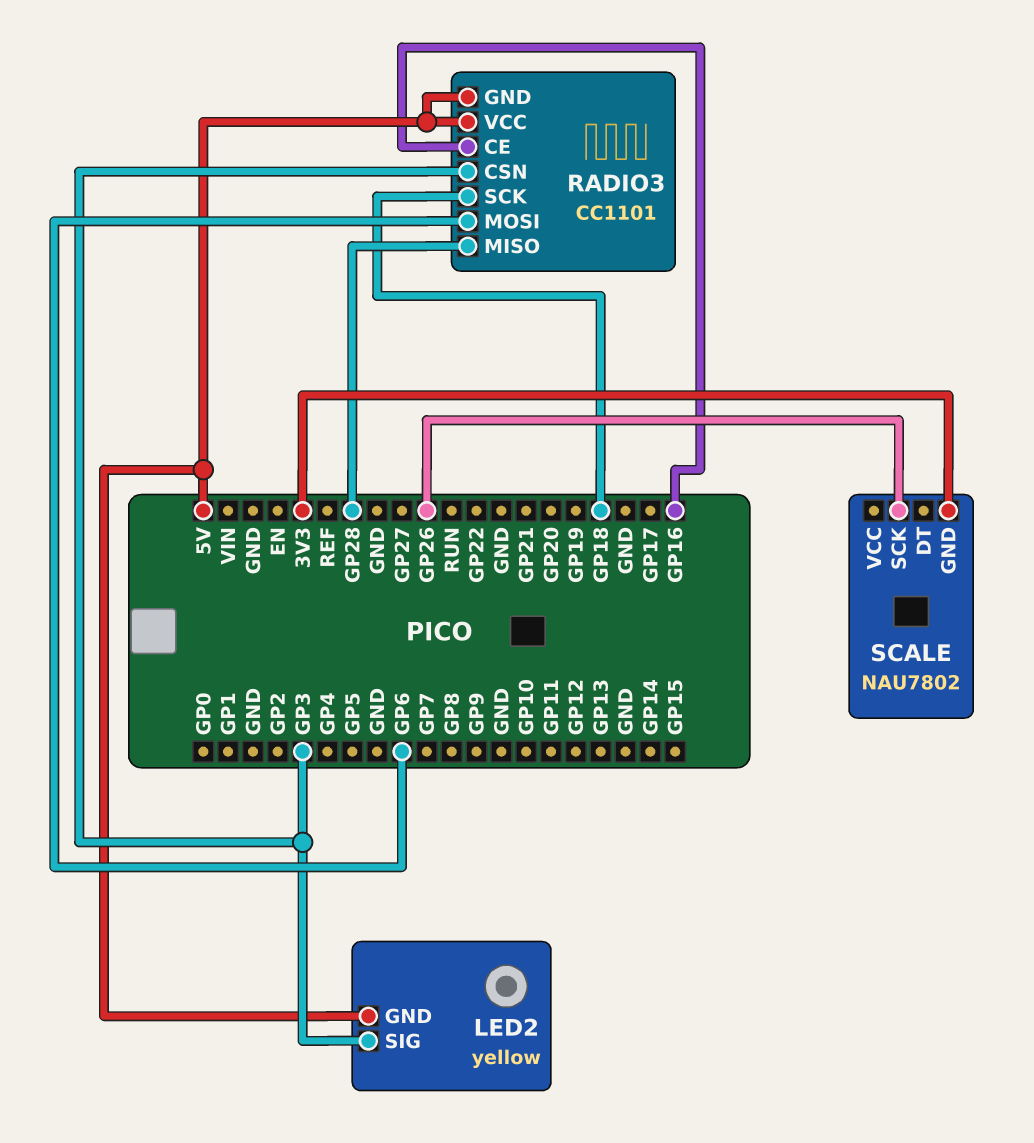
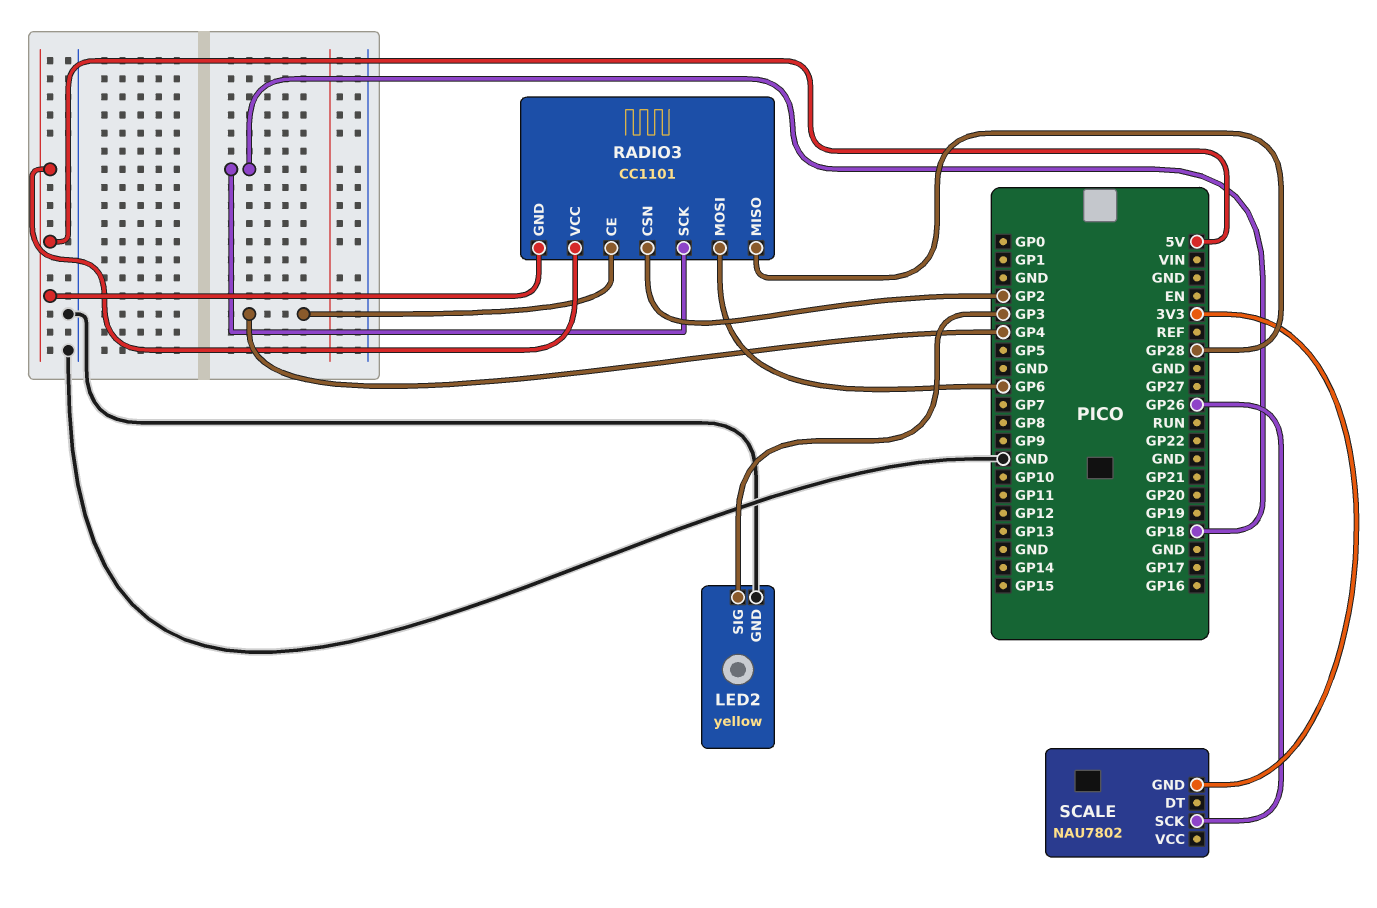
LED2 pin GND: 5V -> GND
RADIO3 pin CE: GP16 -> GP4
RADIO3 pin CSN: GP3 -> GP2

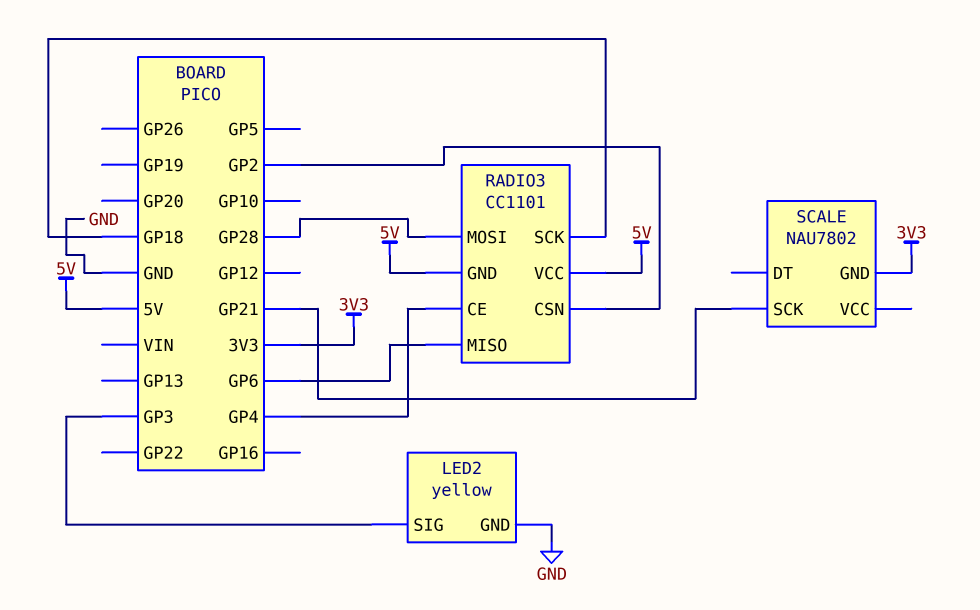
RADIO3 pin MISO: GP28 -> GP6
RADIO3 pin MOSI: GP6 -> GP28
SCALE pin SCK: GP26 -> GP21

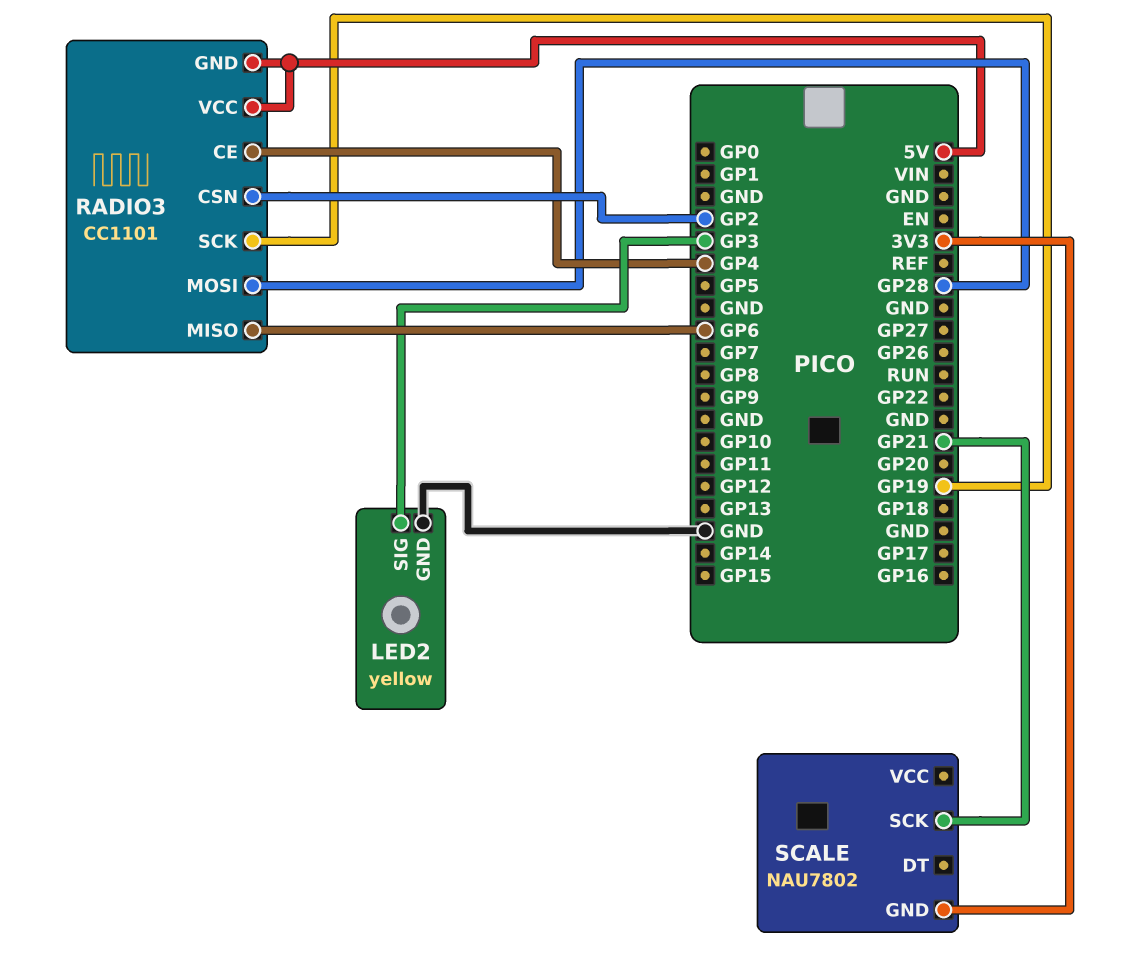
RADIO3 pin SCK: GP18 -> GP19

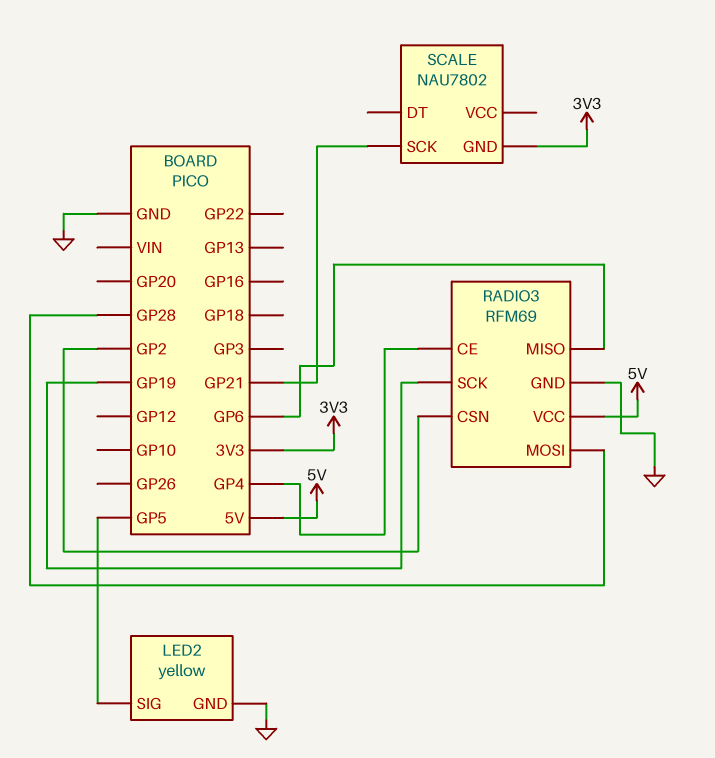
LED2 pin SIG: GP3 -> GP5
RADIO3: CC1101 -> RFM69
RADIO3 pin GND: 5V -> GND

